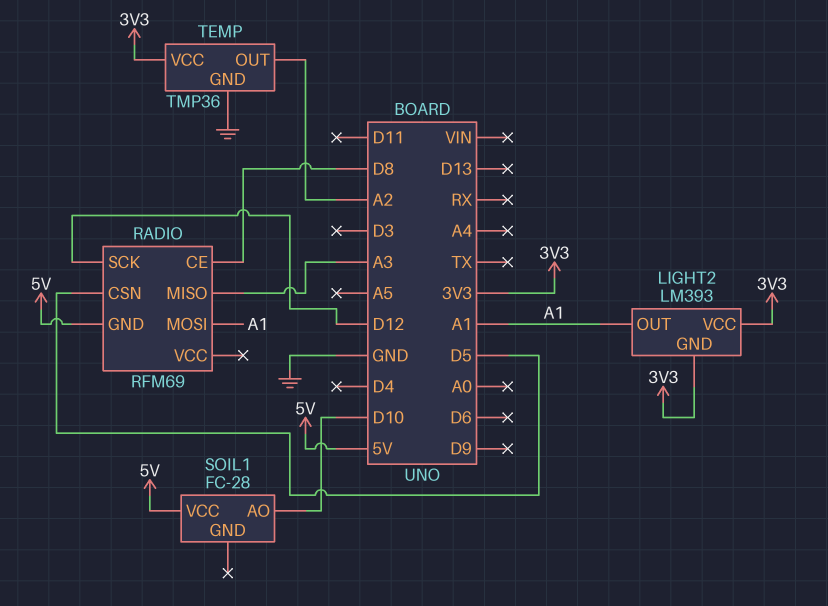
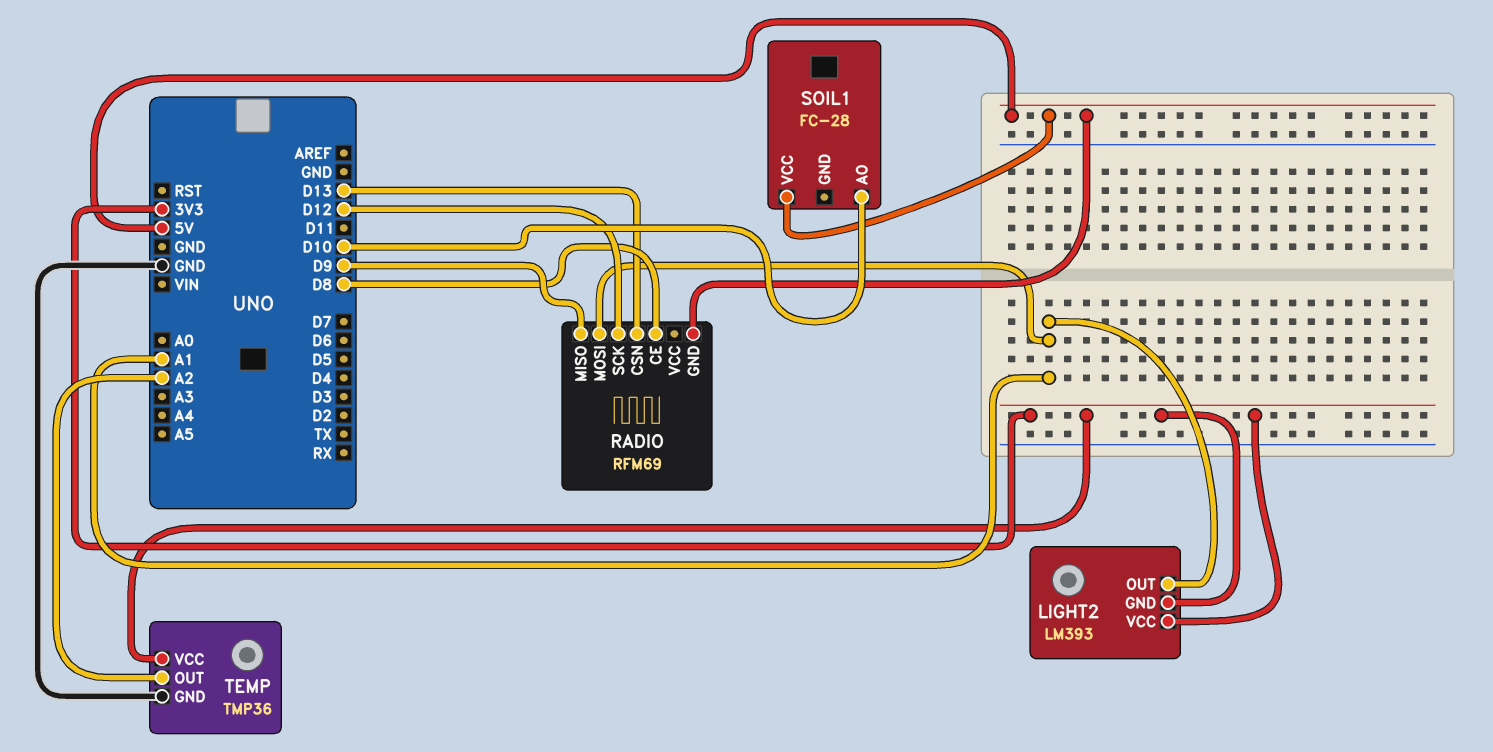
RADIO pin CSN: D5 -> D13
RADIO pin MISO: A3 -> D9

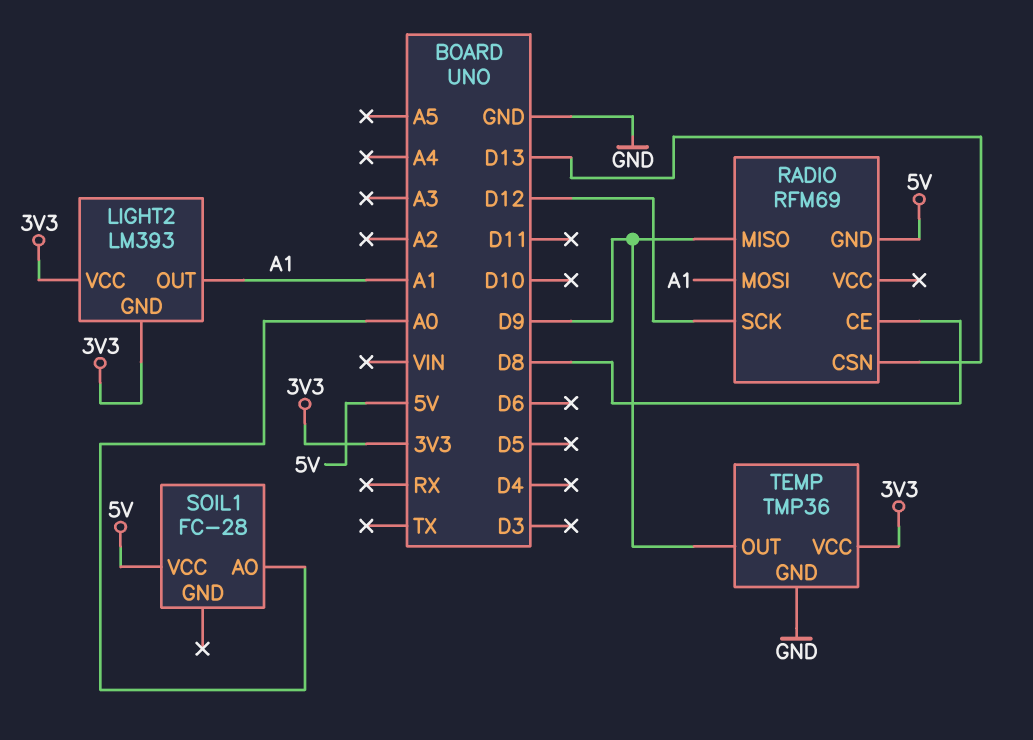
SOIL1 pin AO: D10 -> A0
TEMP pin OUT: A2 -> D9

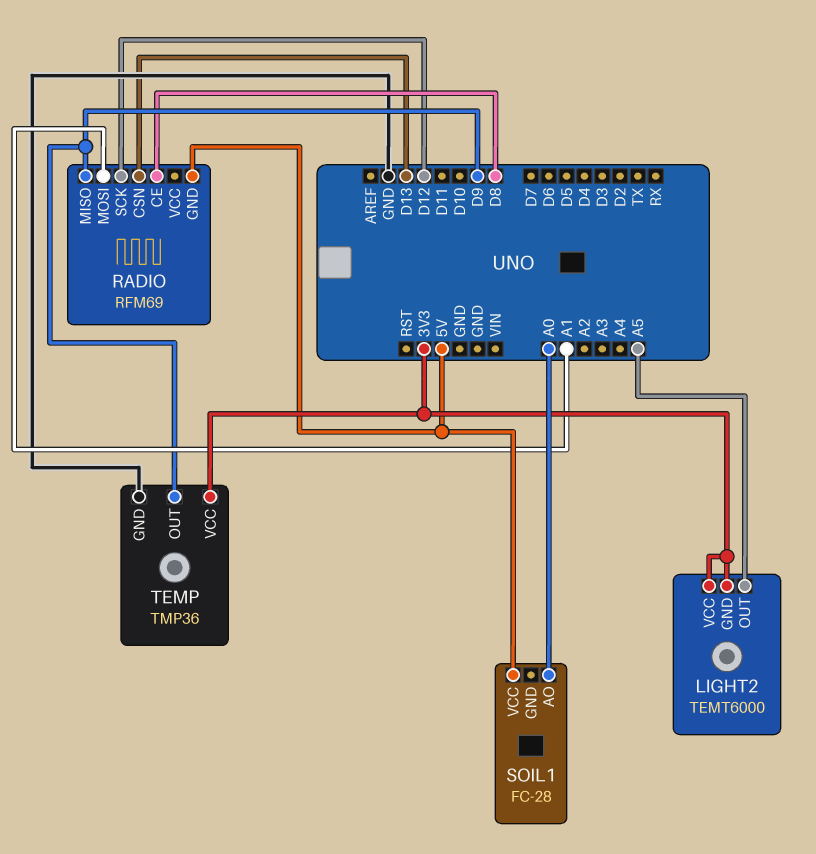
LIGHT2: LM393 -> TEMT6000
LIGHT2 pin OUT: A1 -> A5

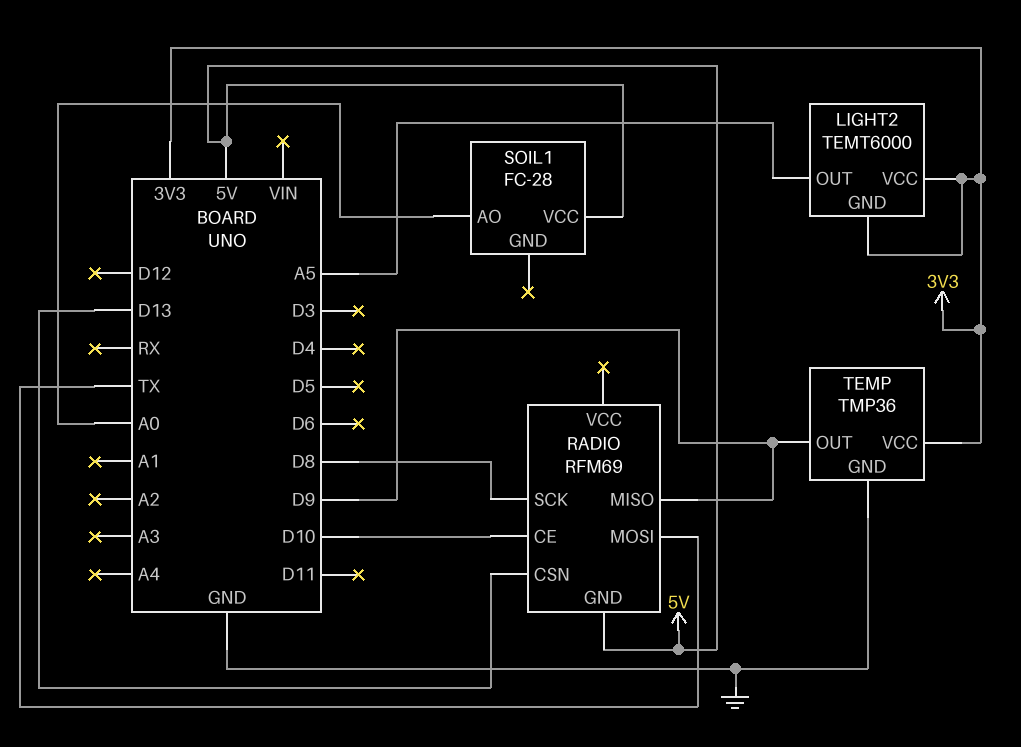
RADIO pin CE: D8 -> D10
RADIO pin MOSI: A1 -> TX
RADIO pin SCK: D12 -> D8

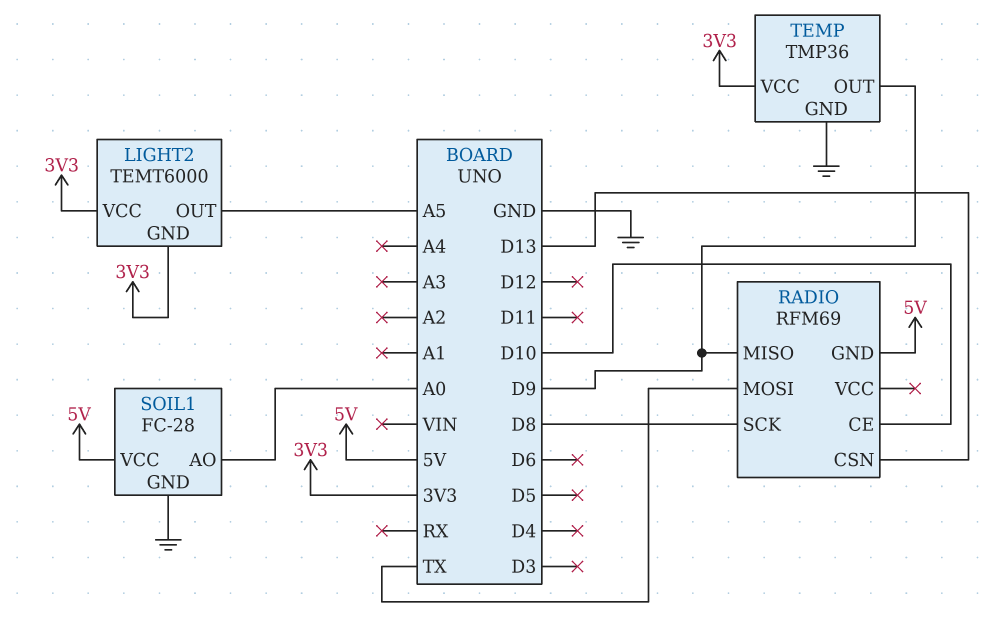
SOIL1 pin GND: none -> GND

